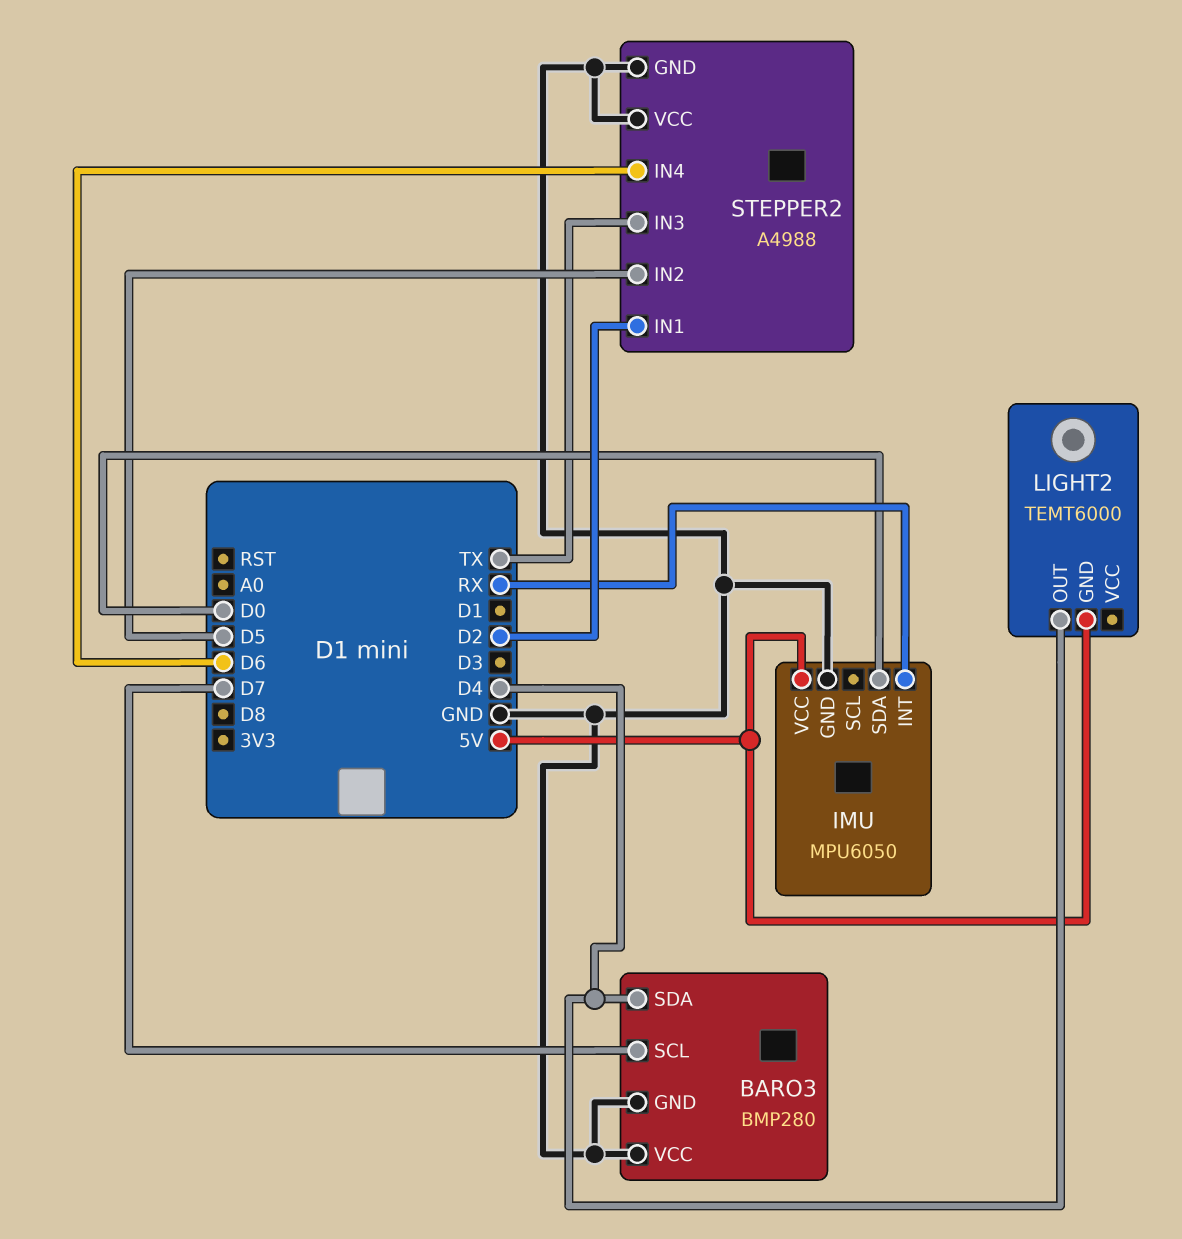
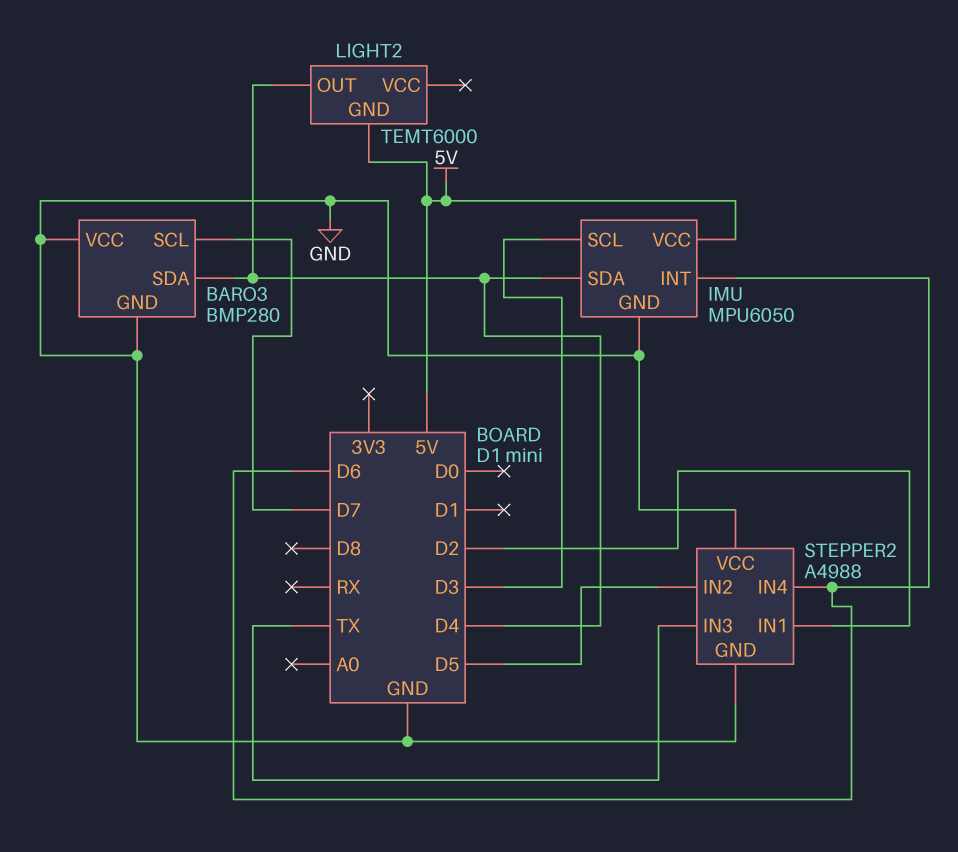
IMU pin INT: RX -> D6
IMU pin SCL: none -> D3
IMU pin SDA: D0 -> D4

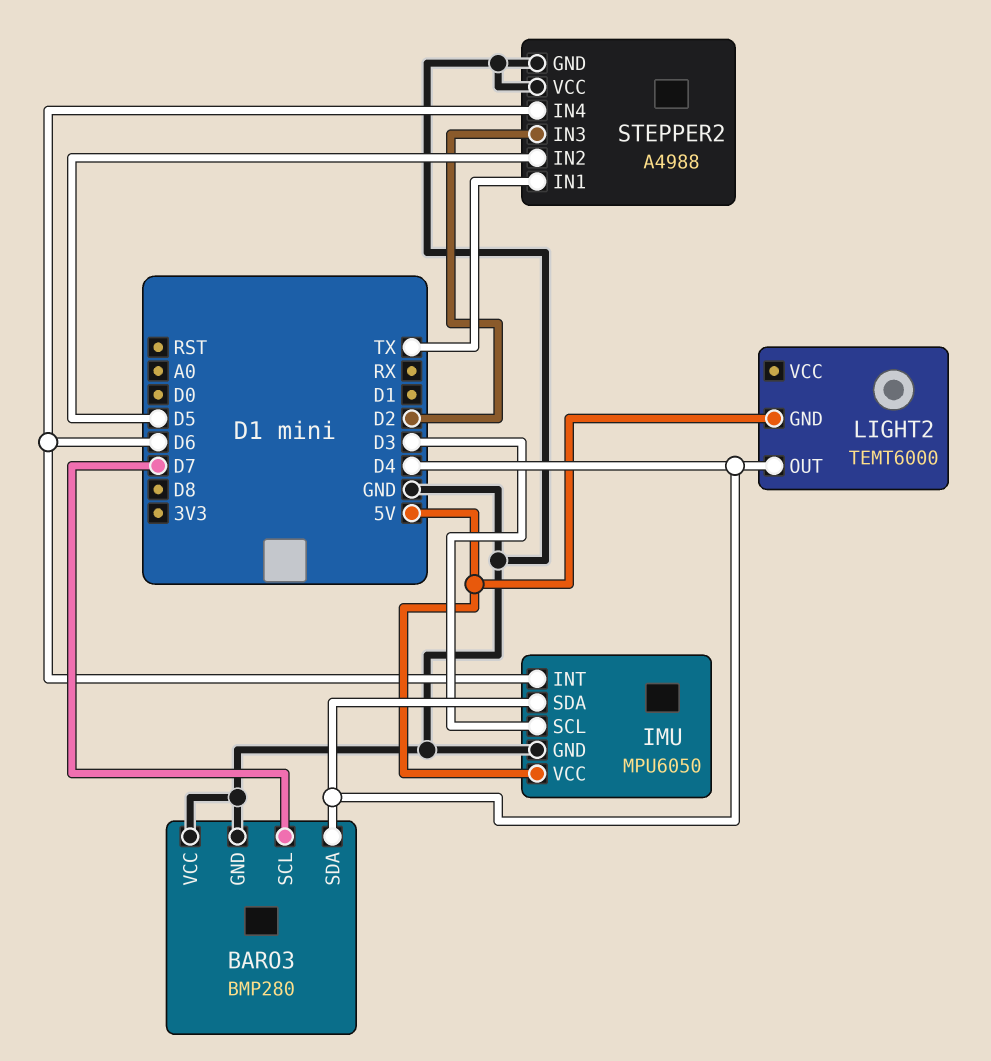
STEPPER2 pin IN1: D2 -> TX
STEPPER2 pin IN3: TX -> D2

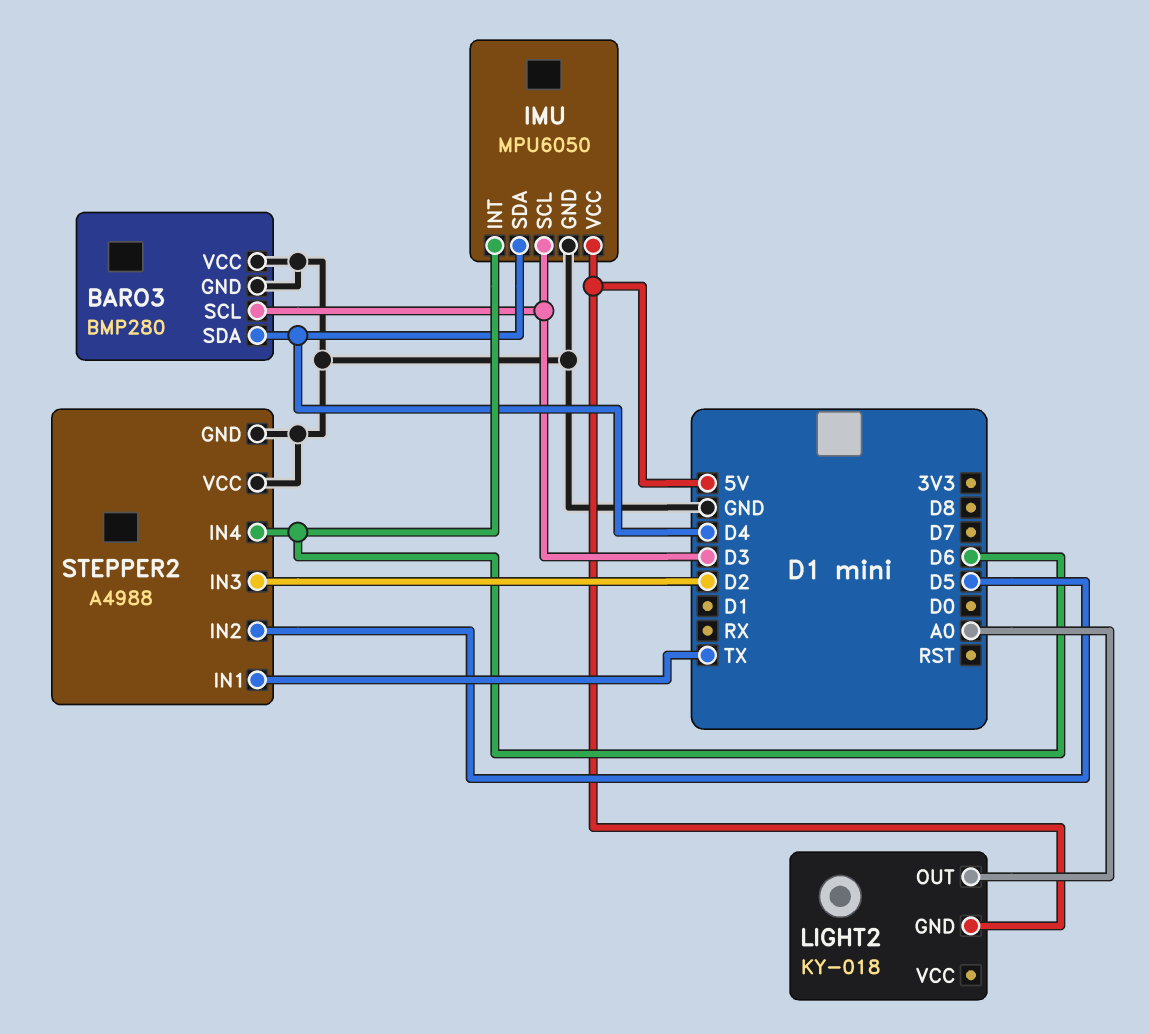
BARO3 pin SCL: D7 -> D3
LIGHT2: TEMT6000 -> KY-018
LIGHT2 pin OUT: D4 -> A0

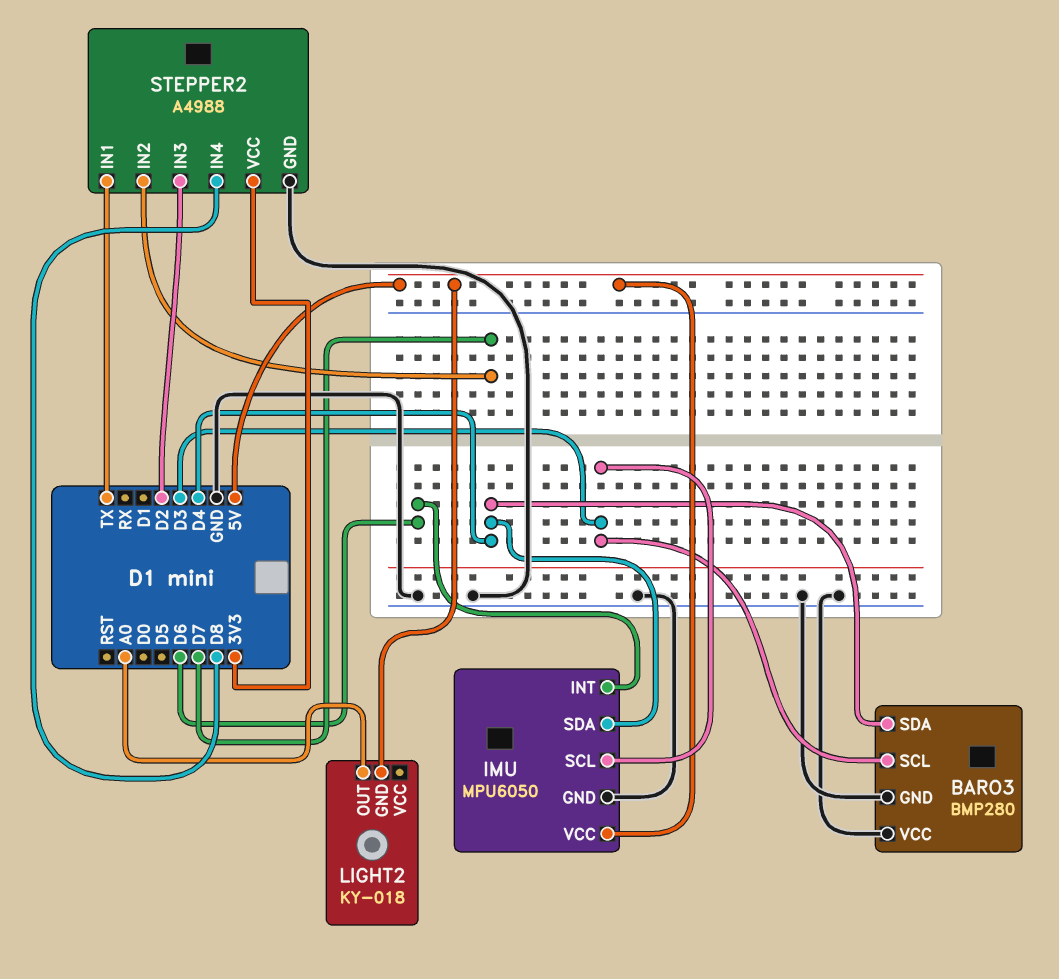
STEPPER2 pin IN2: D5 -> D7
STEPPER2 pin IN4: D6 -> D8
STEPPER2 pin VCC: GND -> 3V3

